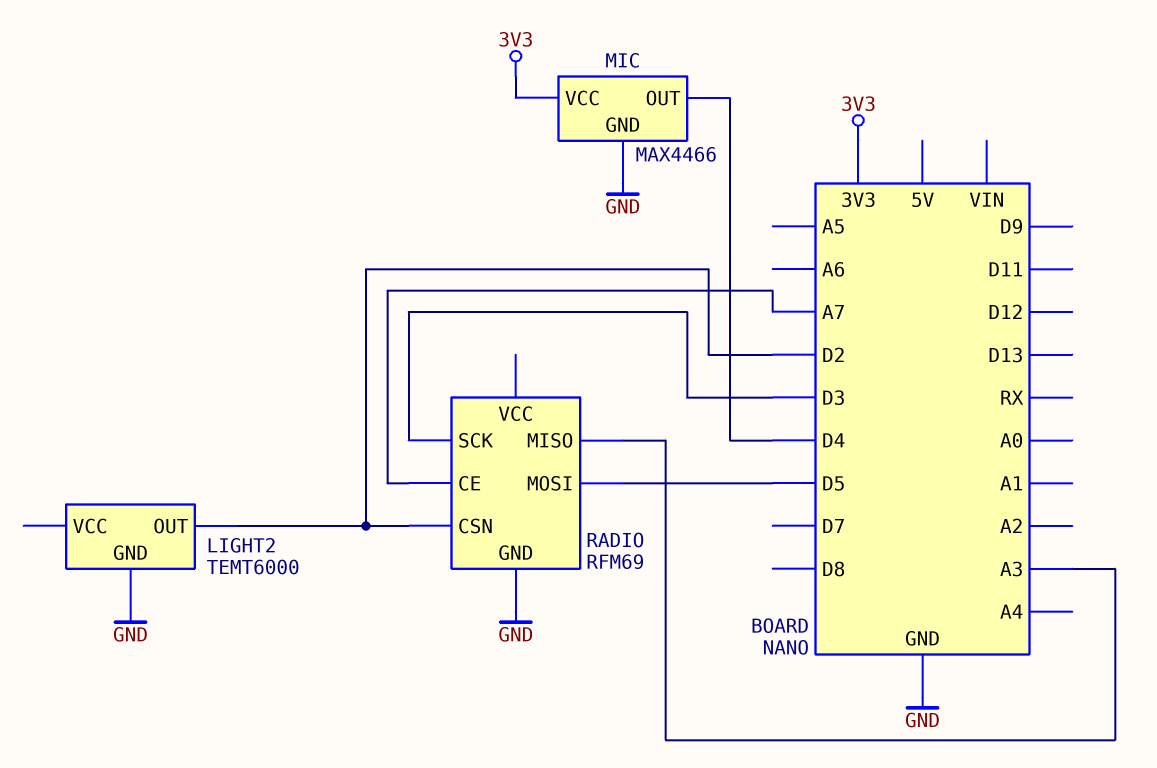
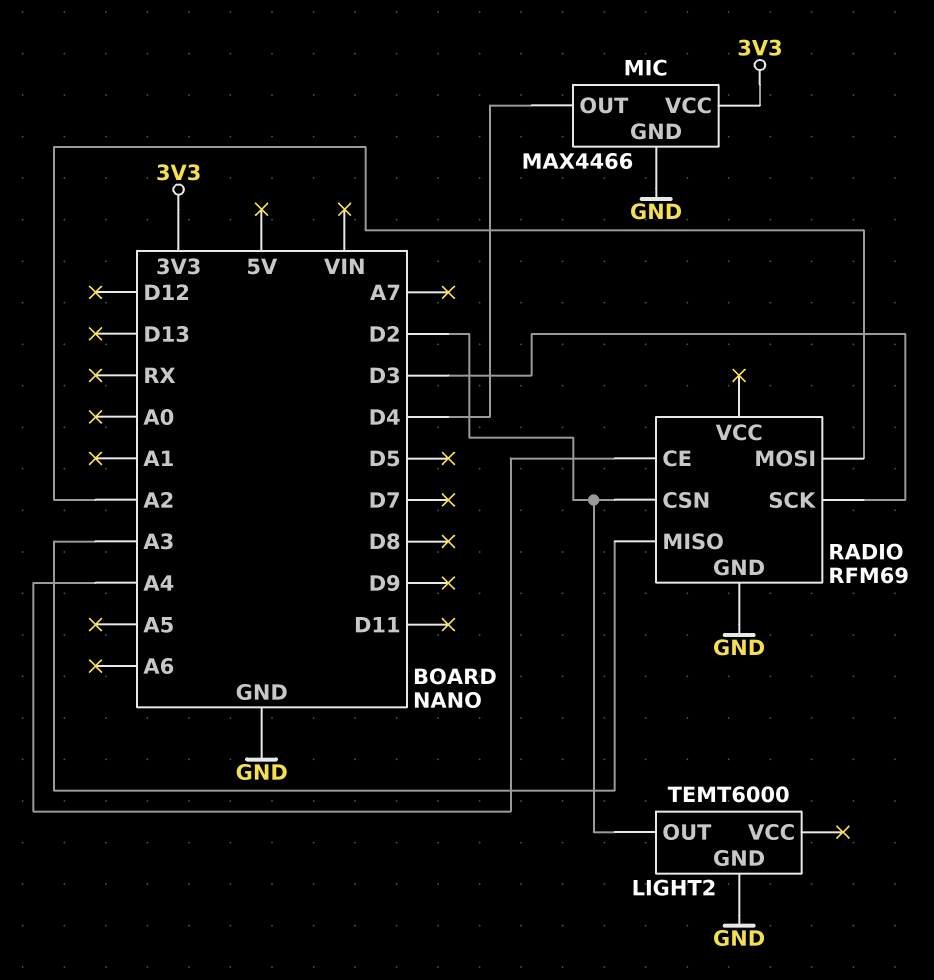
RADIO pin CE: A7 -> A4
RADIO pin MOSI: D5 -> A2

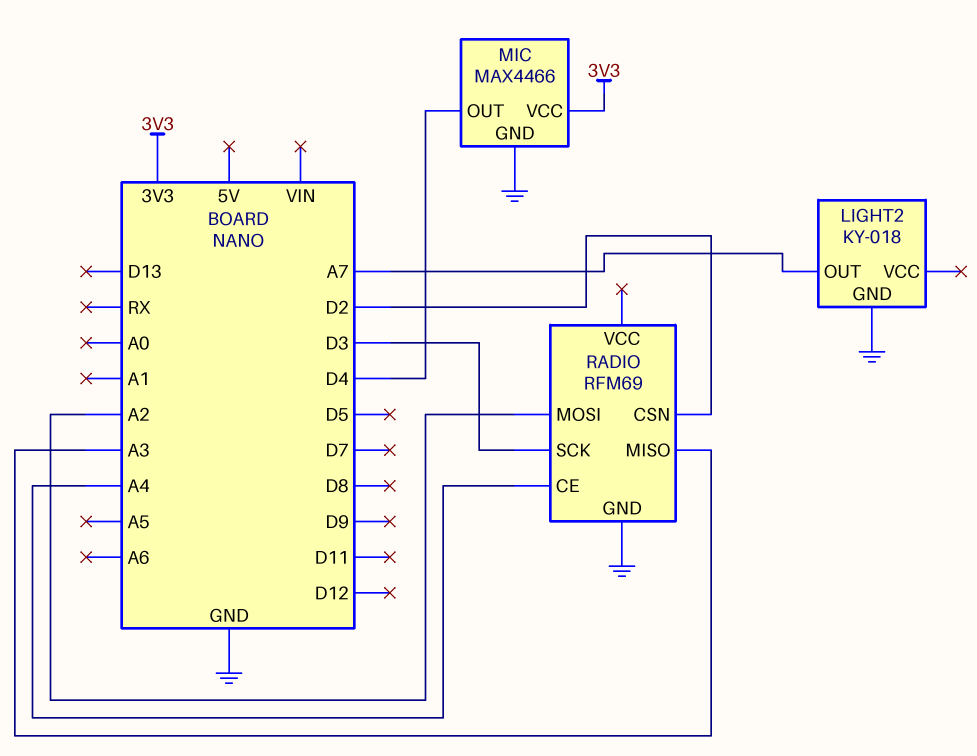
LIGHT2: TEMT6000 -> KY-018
LIGHT2 pin OUT: D2 -> A7

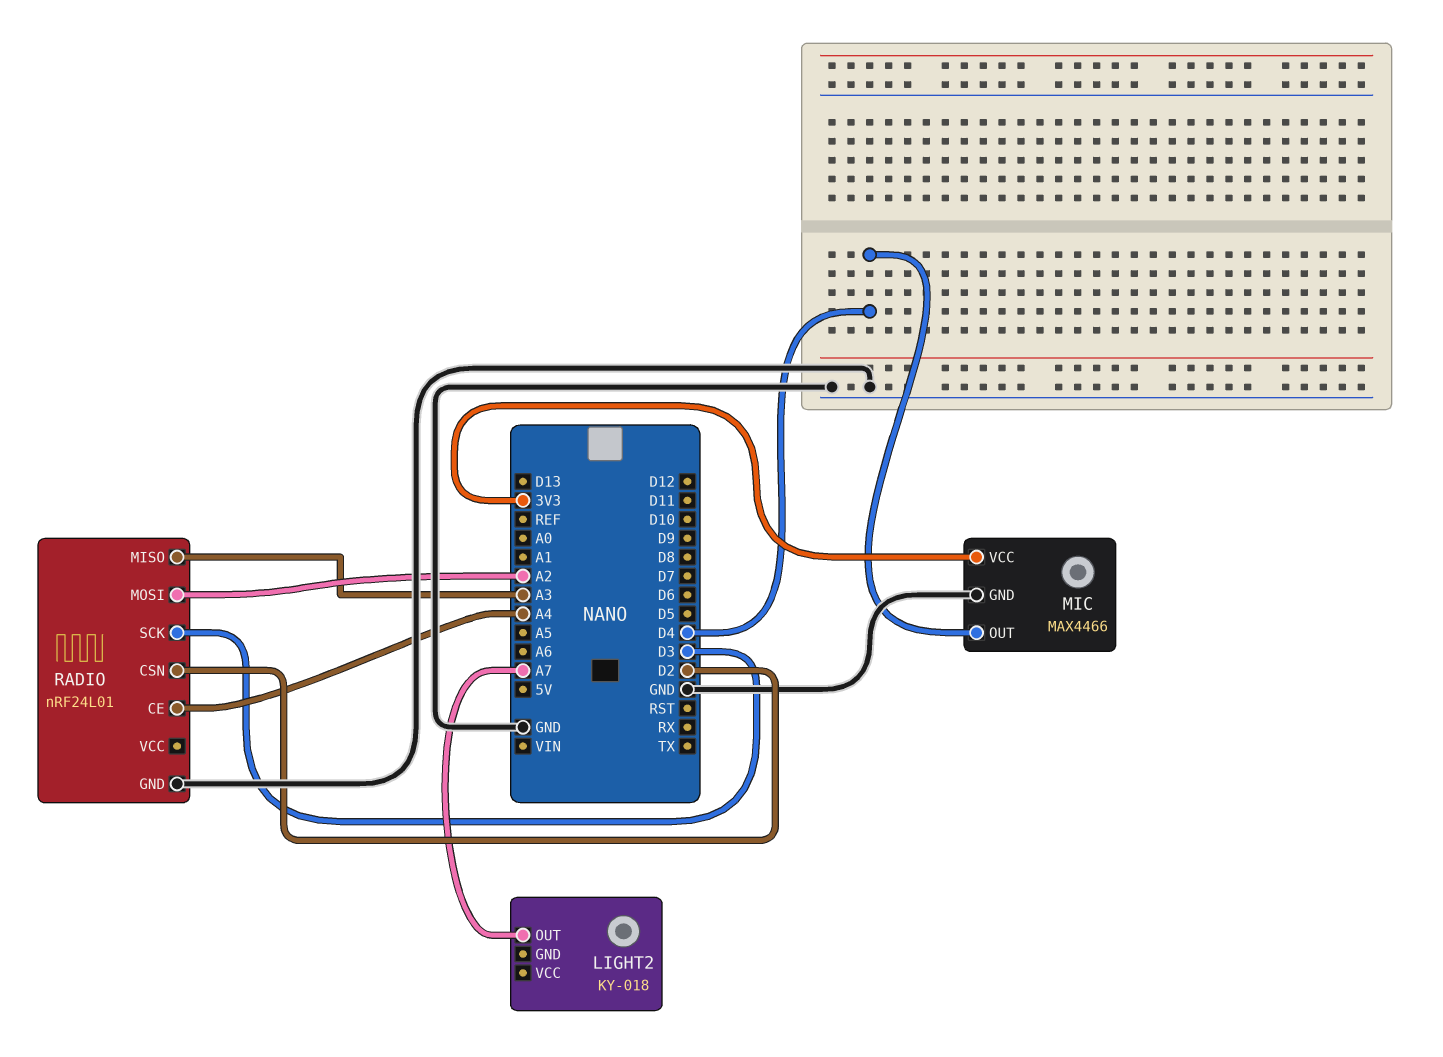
LIGHT2 pin GND: GND -> none
RADIO: RFM69 -> nRF24L01

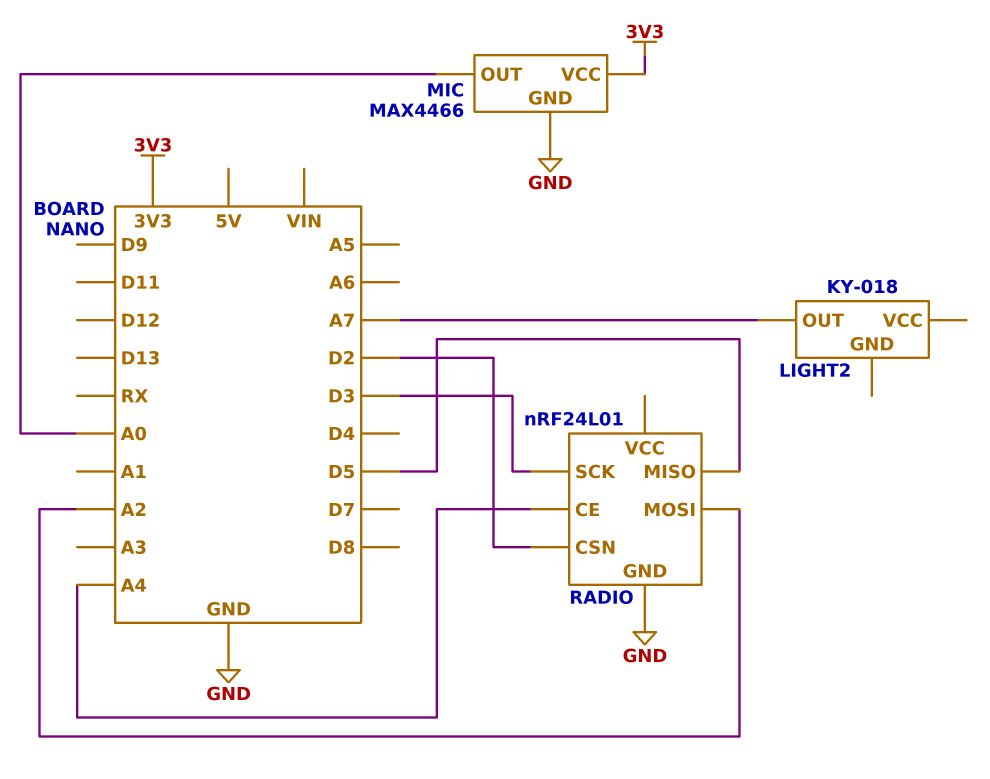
MIC pin OUT: D4 -> A0
RADIO pin MISO: A3 -> D5

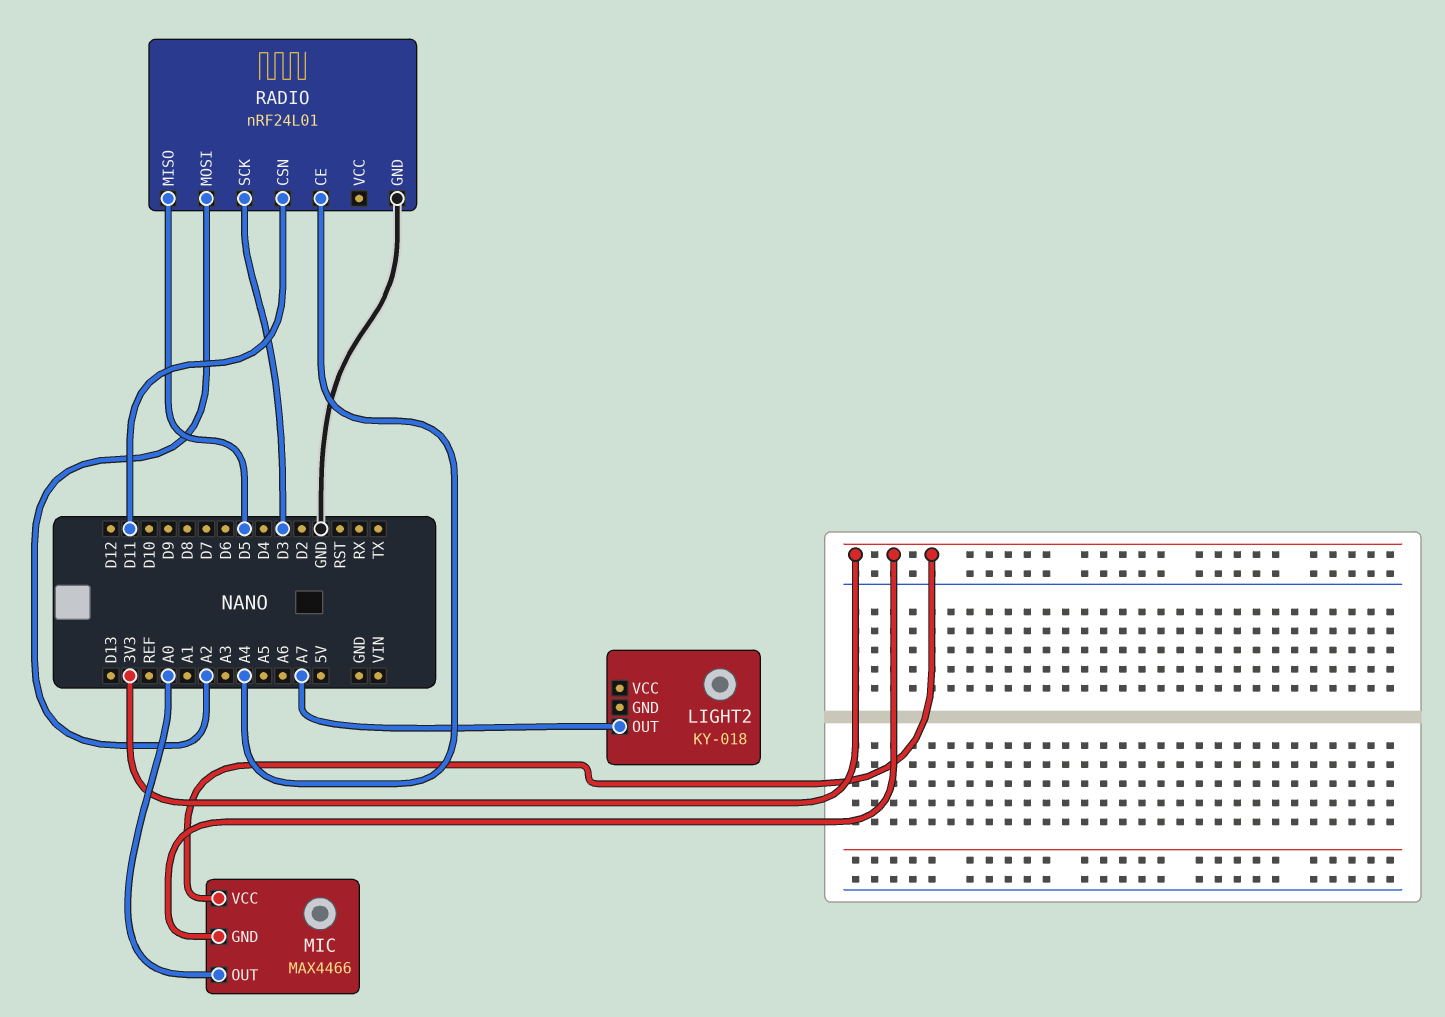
MIC pin GND: GND -> 3V3
RADIO pin CSN: D2 -> D11

